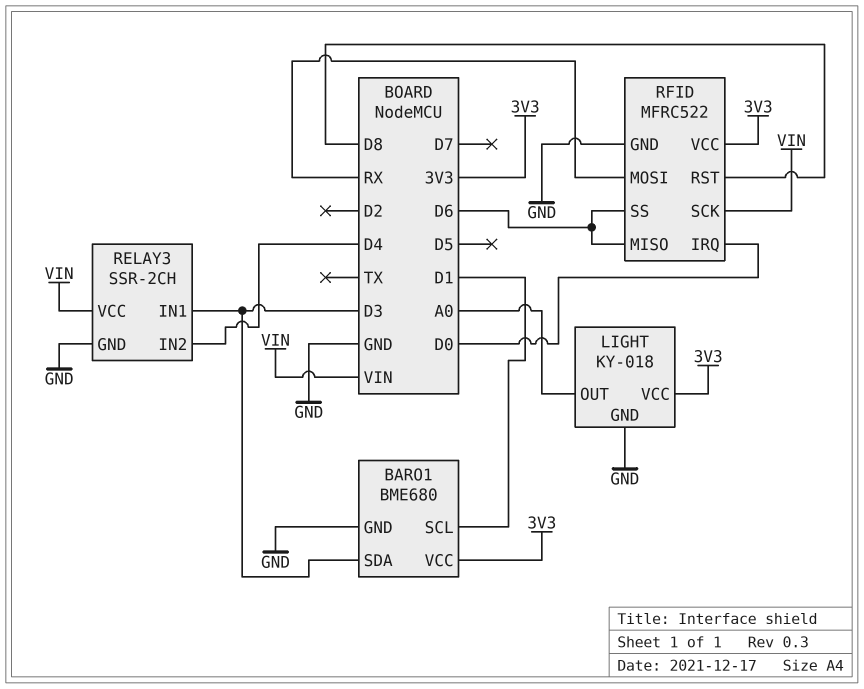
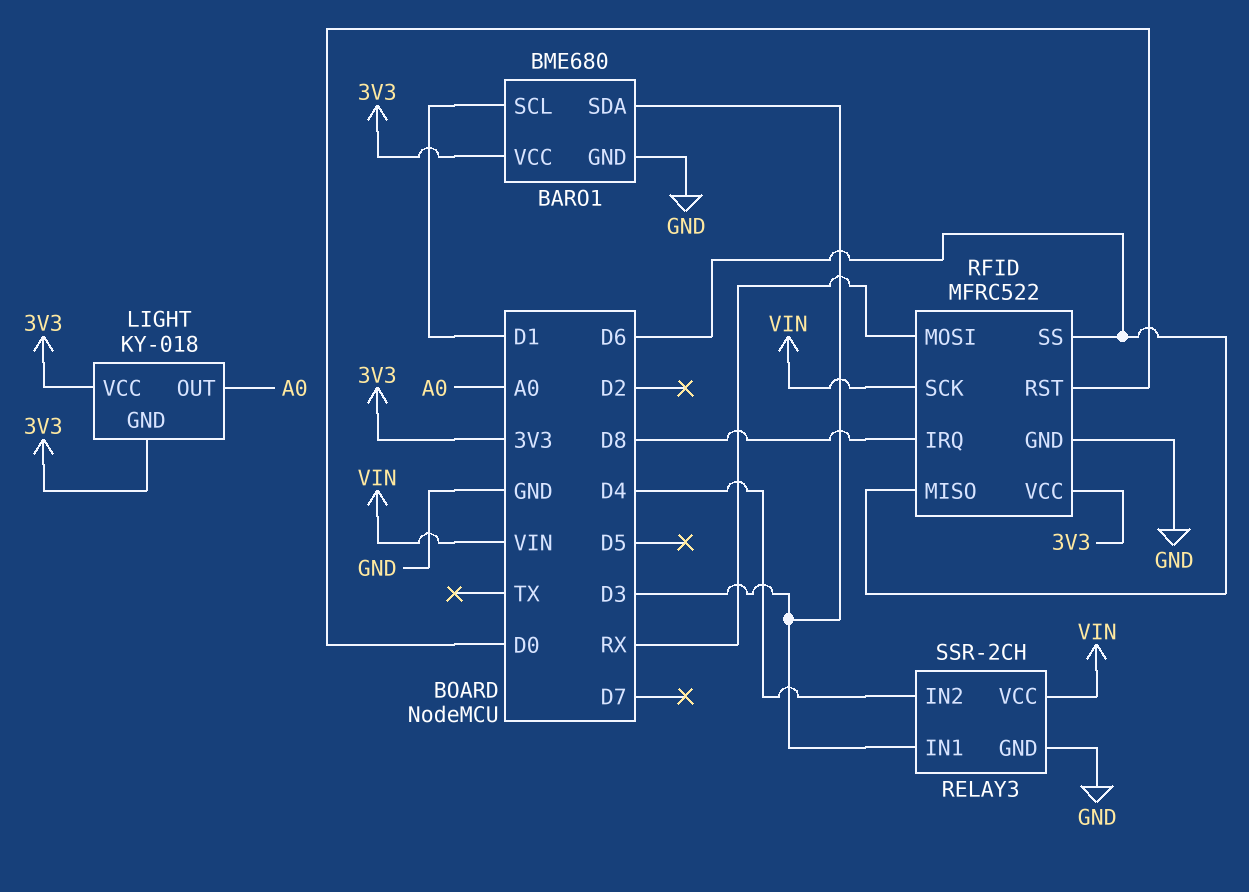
LIGHT pin GND: GND -> 3V3
RFID pin IRQ: D0 -> D8
RFID pin RST: D8 -> D0

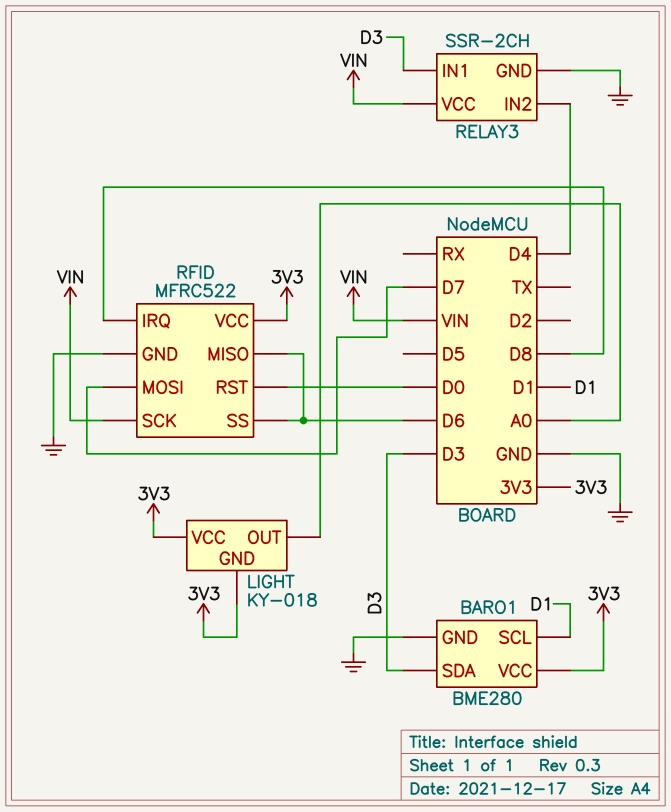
BARO1: BME680 -> BME280
RFID pin MOSI: RX -> D7

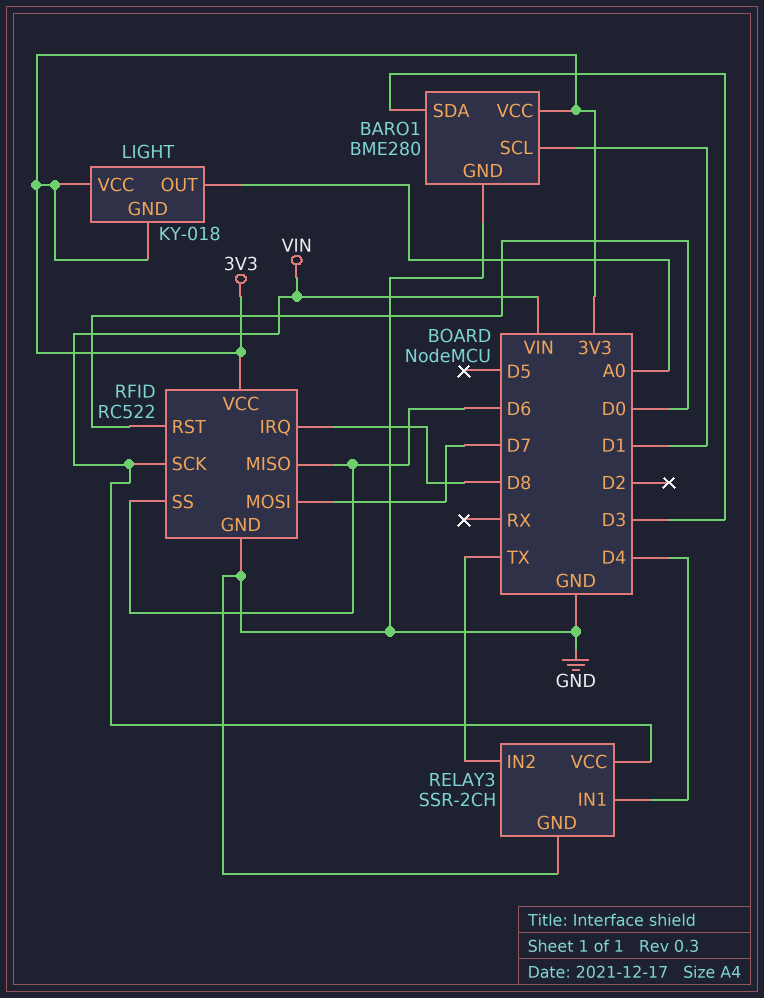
RELAY3 pin IN1: D3 -> D4
RELAY3 pin IN2: D4 -> TX
RFID: MFRC522 -> RC522

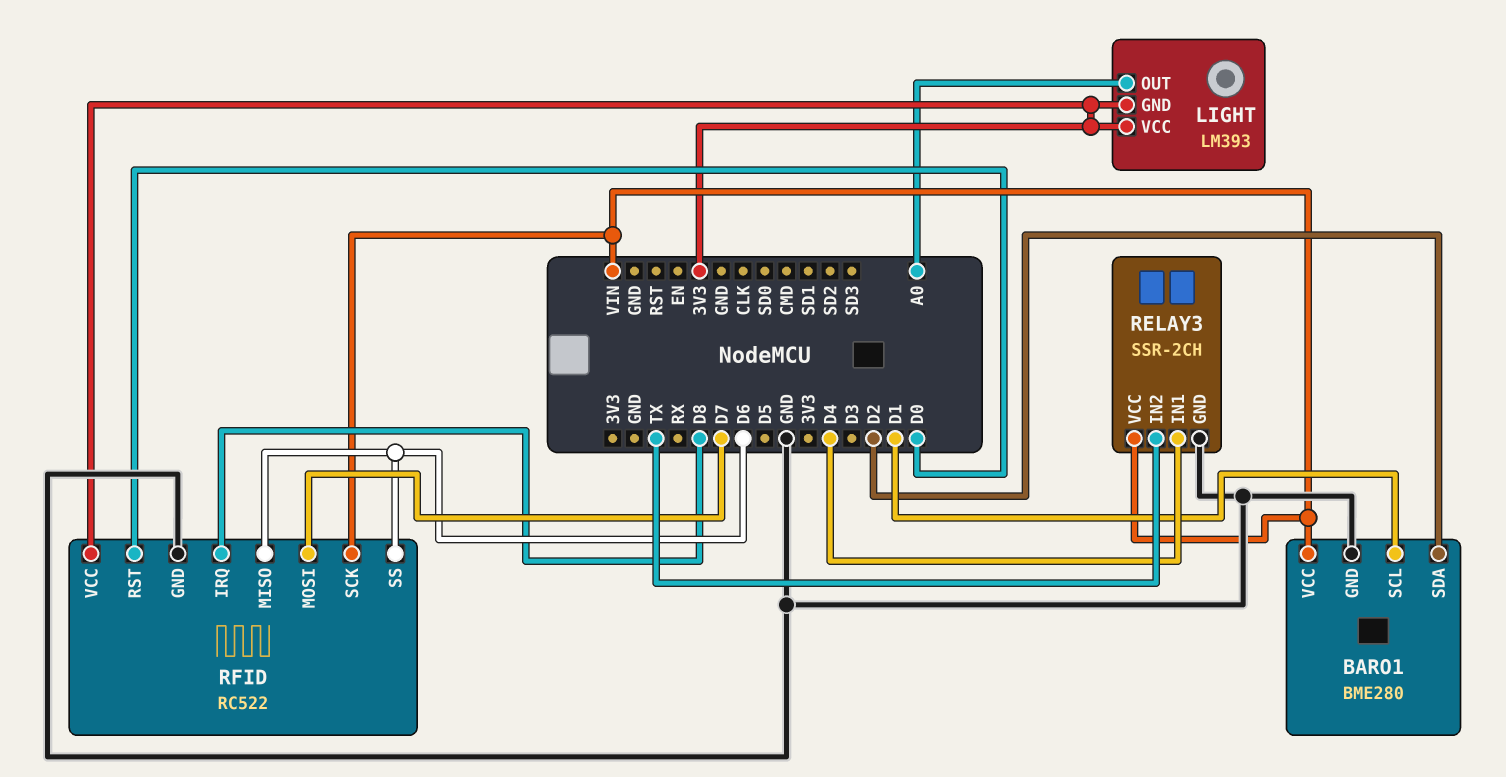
BARO1 pin SDA: D3 -> D2
BARO1 pin VCC: 3V3 -> VIN
LIGHT: KY-018 -> LM393

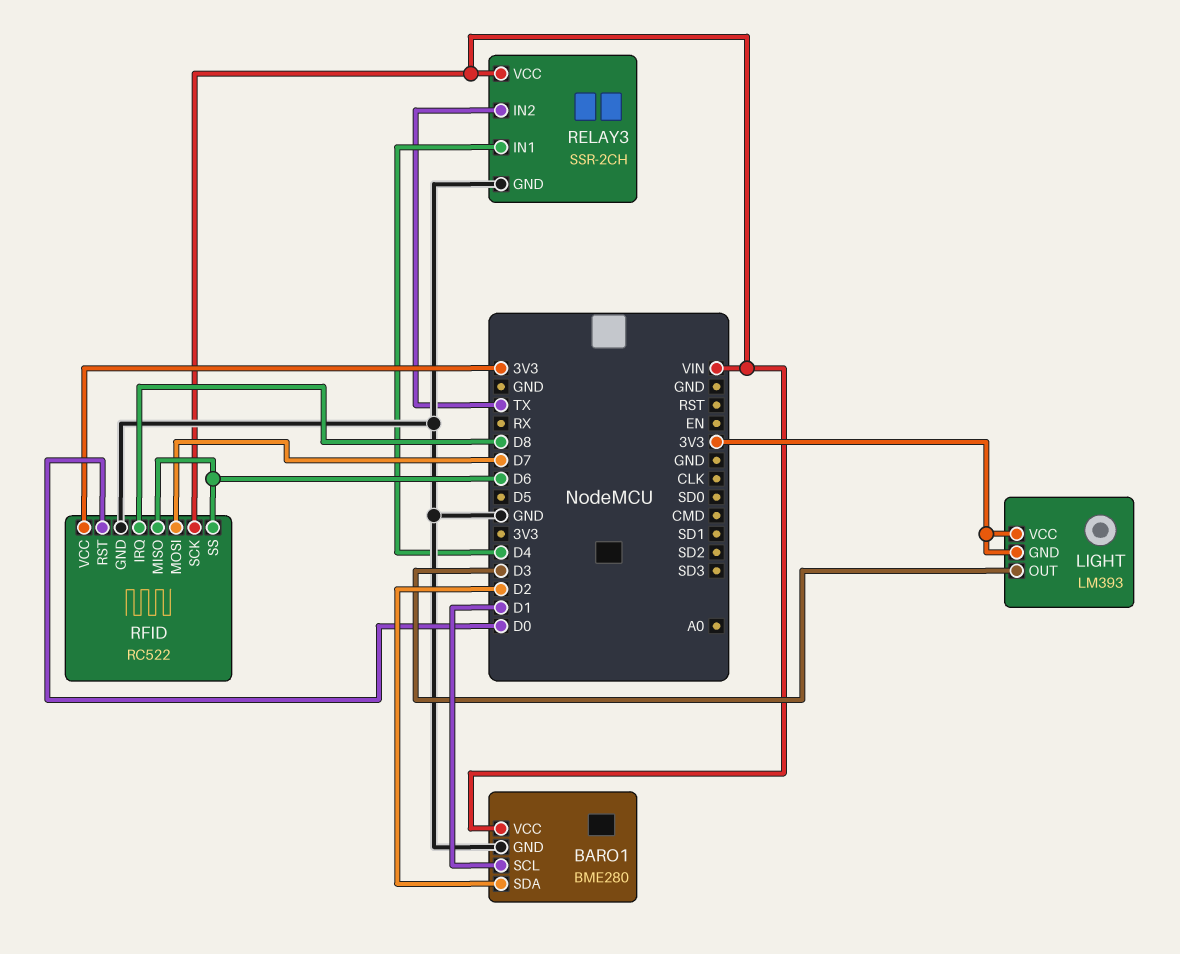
LIGHT pin OUT: A0 -> D3

